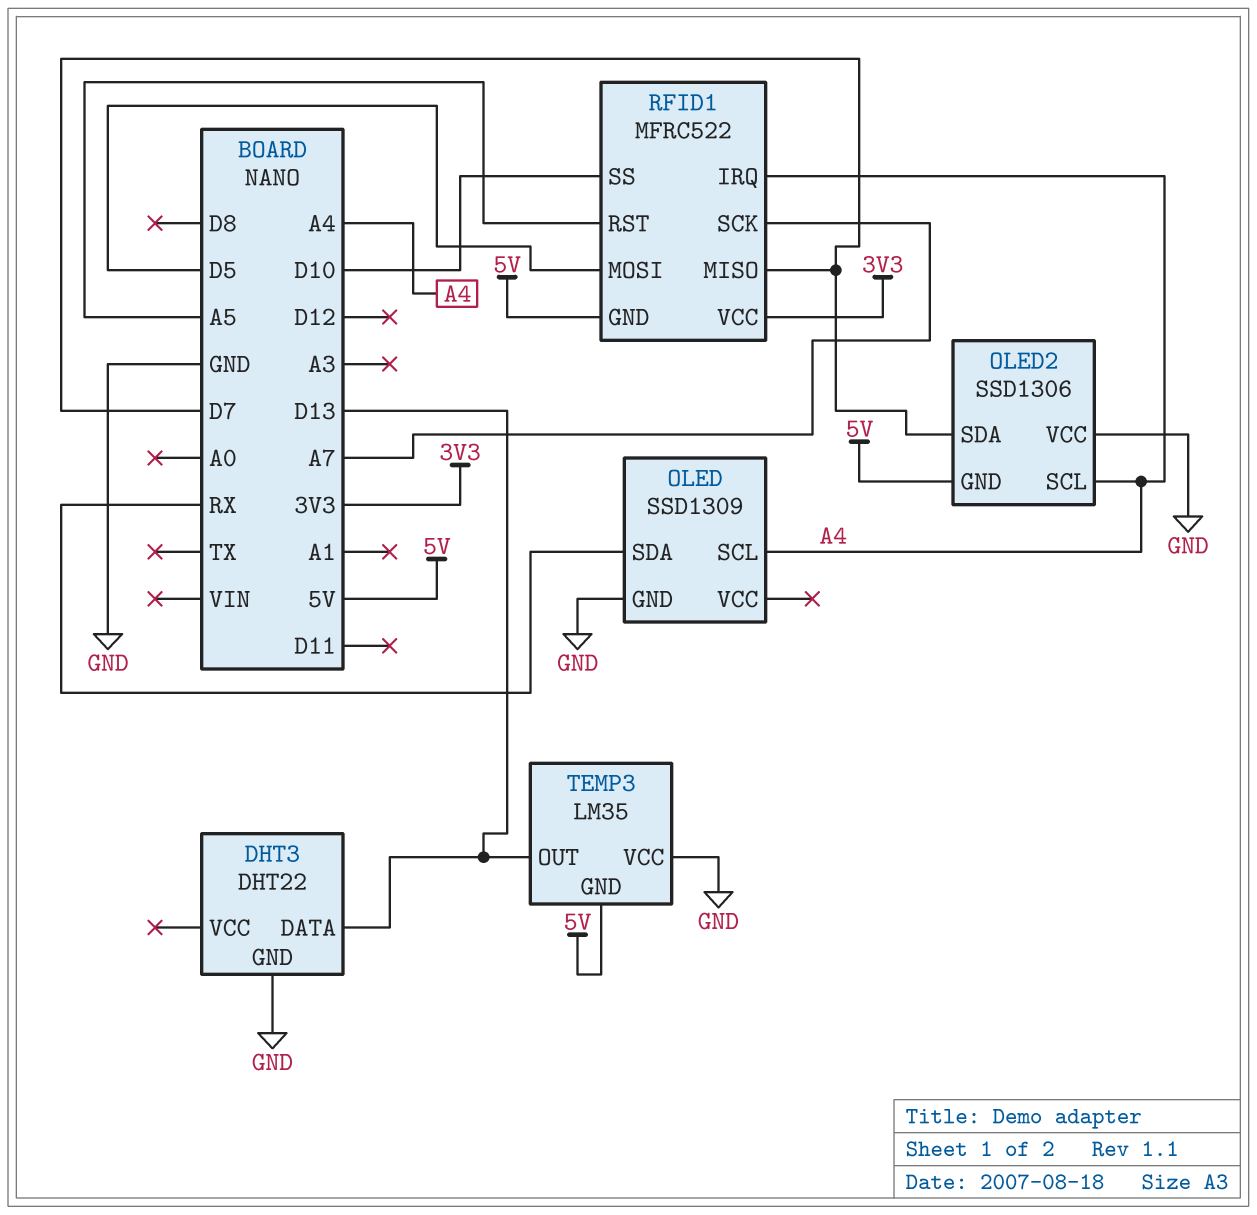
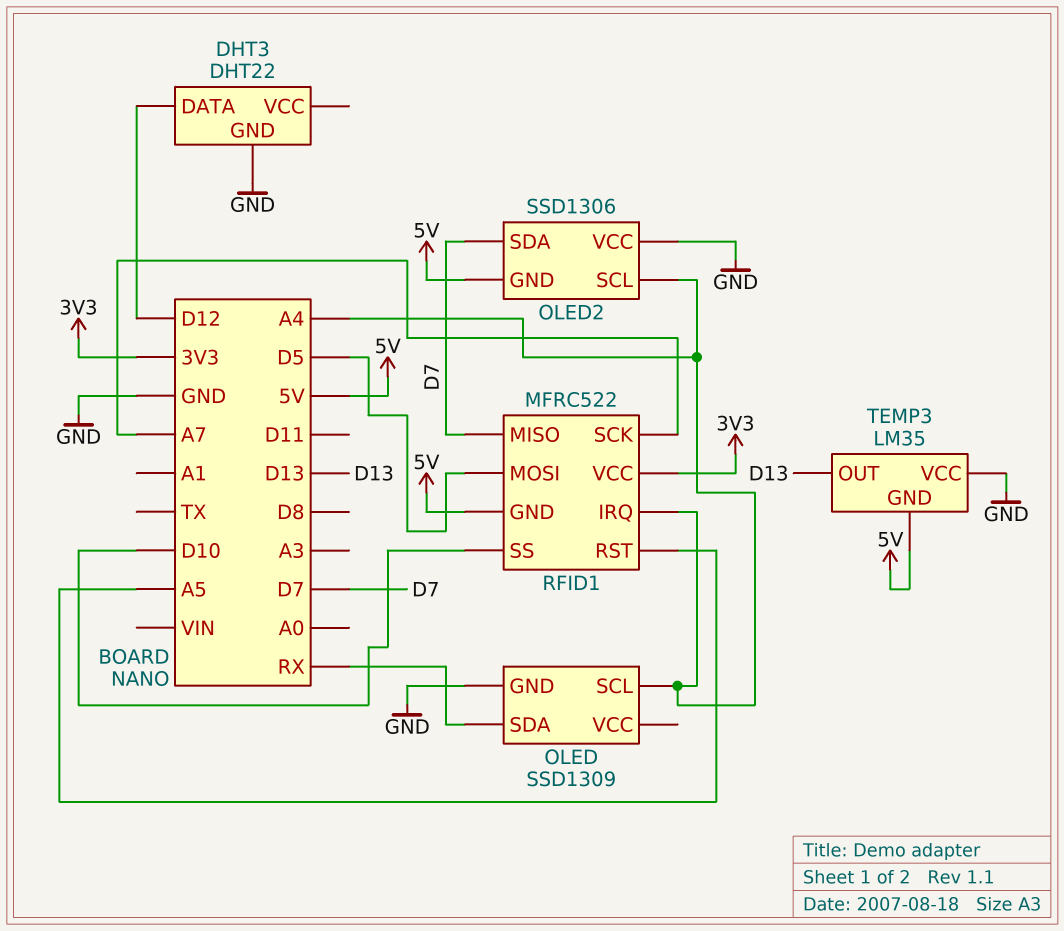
DHT3 pin DATA: D13 -> D12

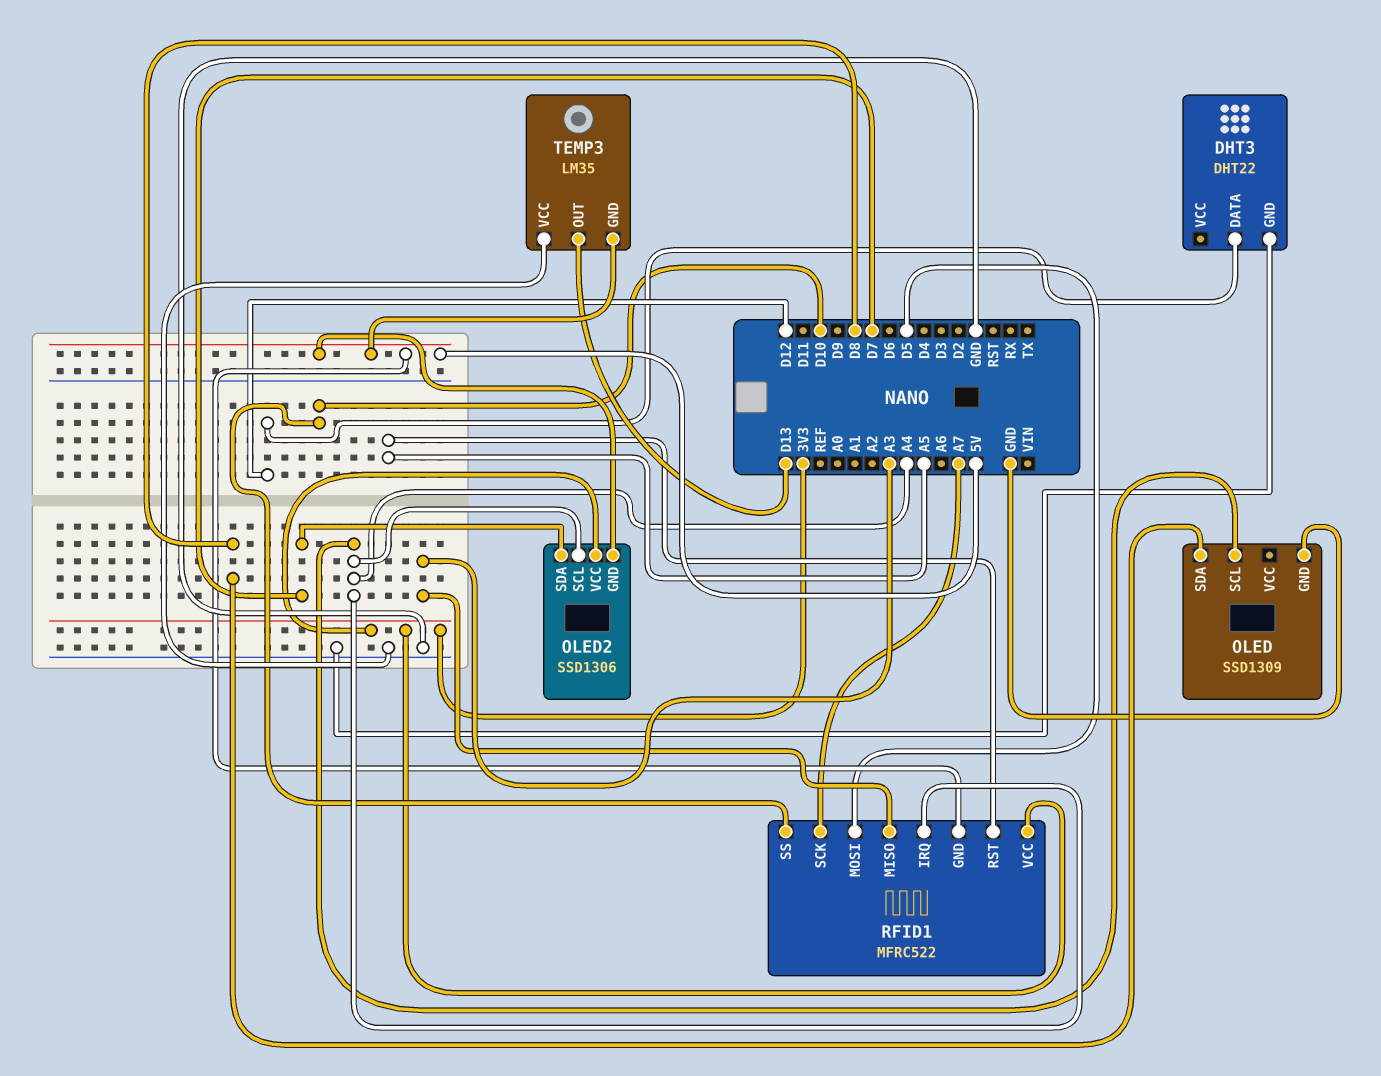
OLED pin SDA: RX -> D8
OLED2 pin VCC: GND -> 3V3
RFID1 pin MISO: D7 -> A3

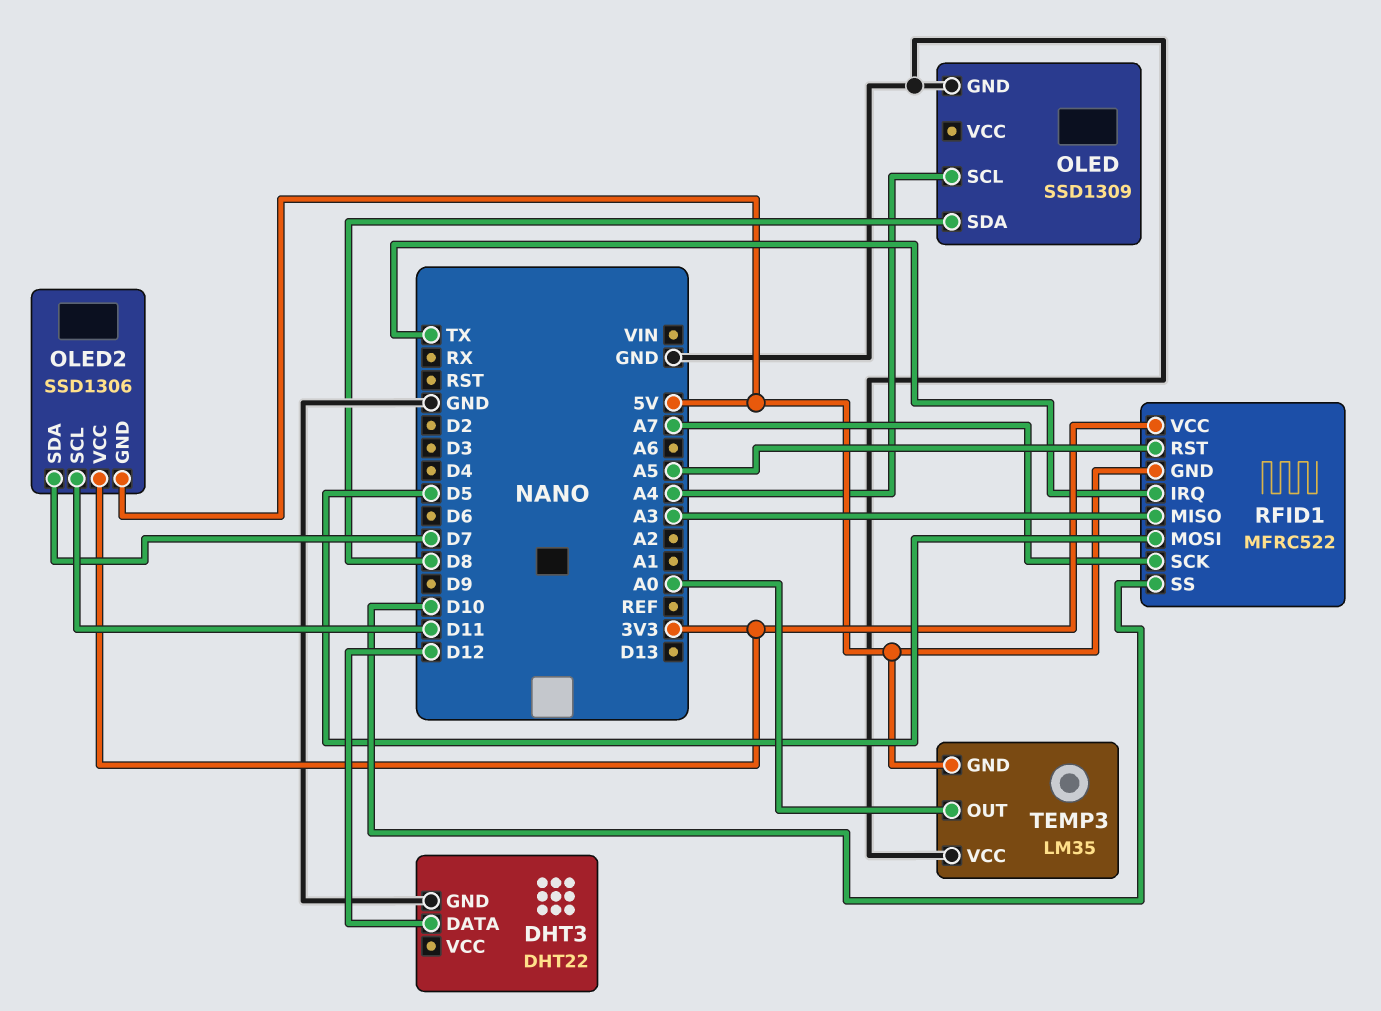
OLED2 pin SCL: A4 -> D11
RFID1 pin IRQ: A4 -> TX
TEMP3 pin OUT: D13 -> A0

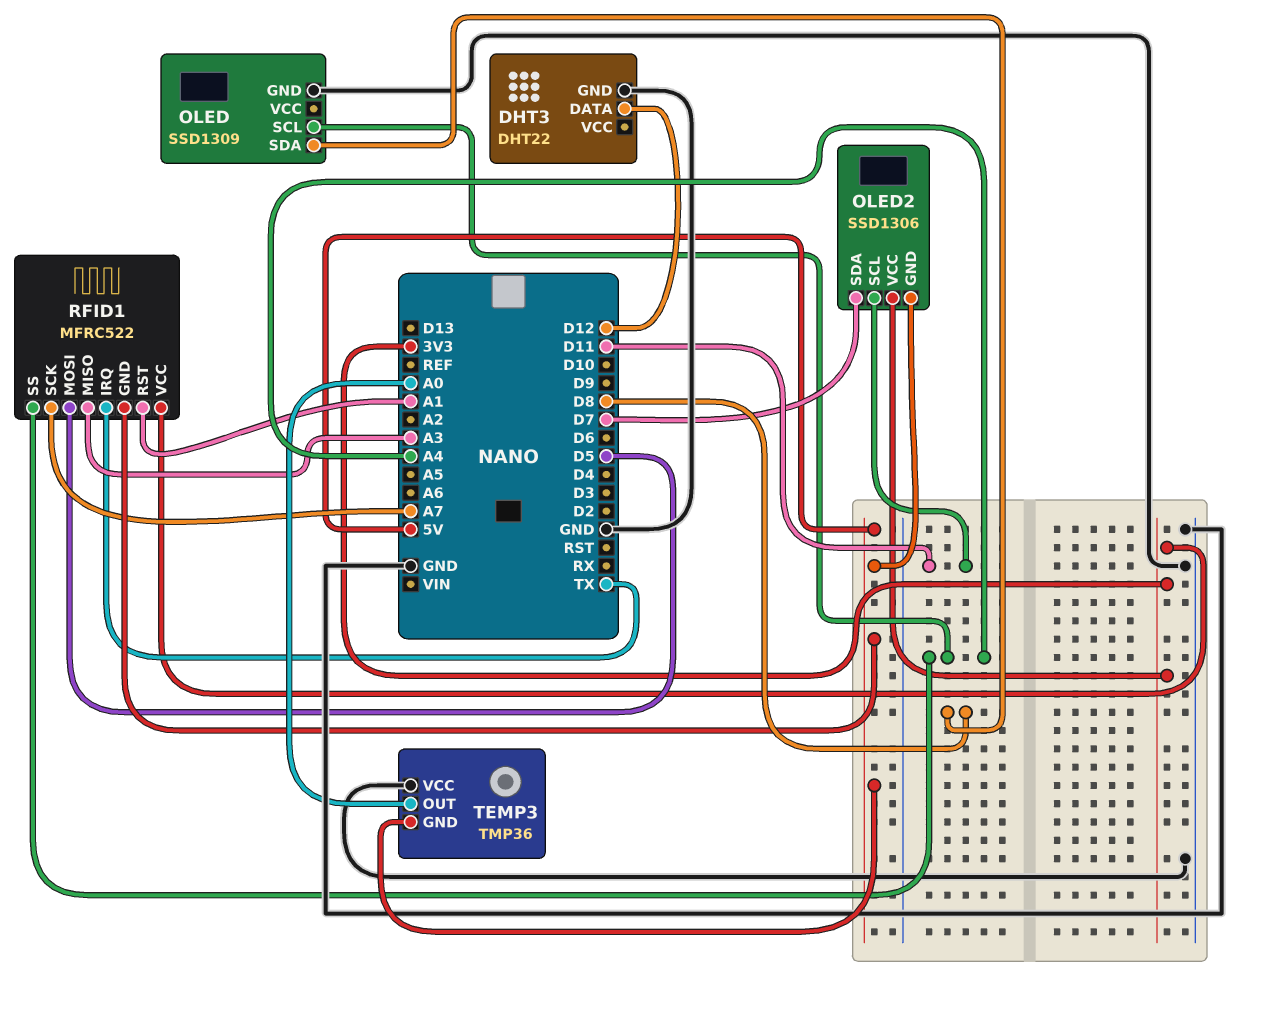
RFID1 pin RST: A5 -> A1
RFID1 pin SS: D10 -> A4
TEMP3: LM35 -> TMP36

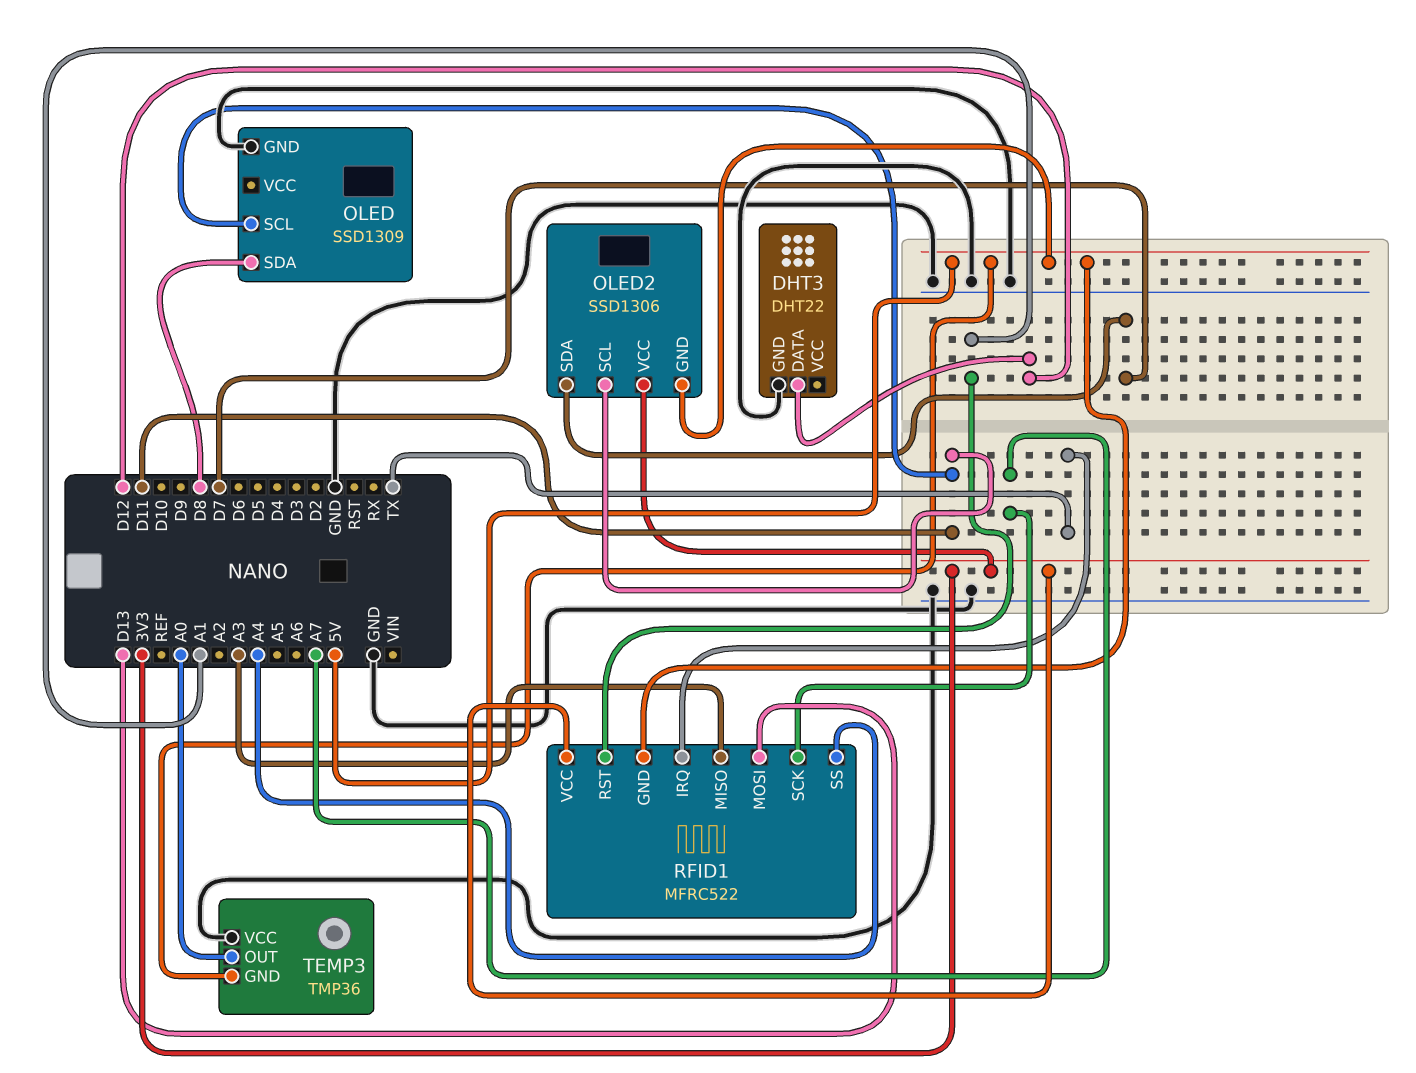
OLED pin SCL: A4 -> D11
RFID1 pin MOSI: D5 -> D13

